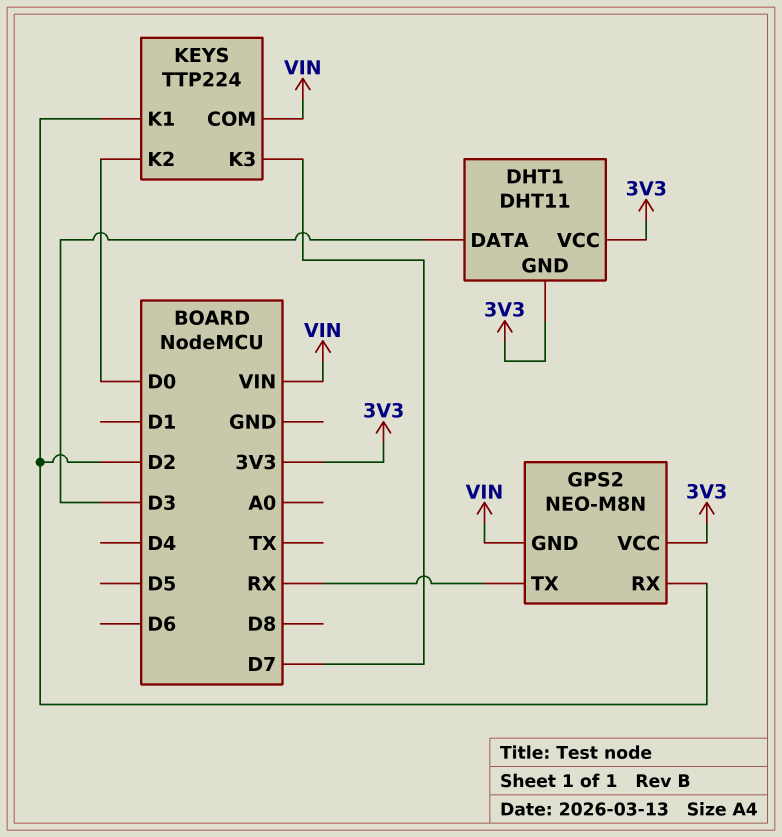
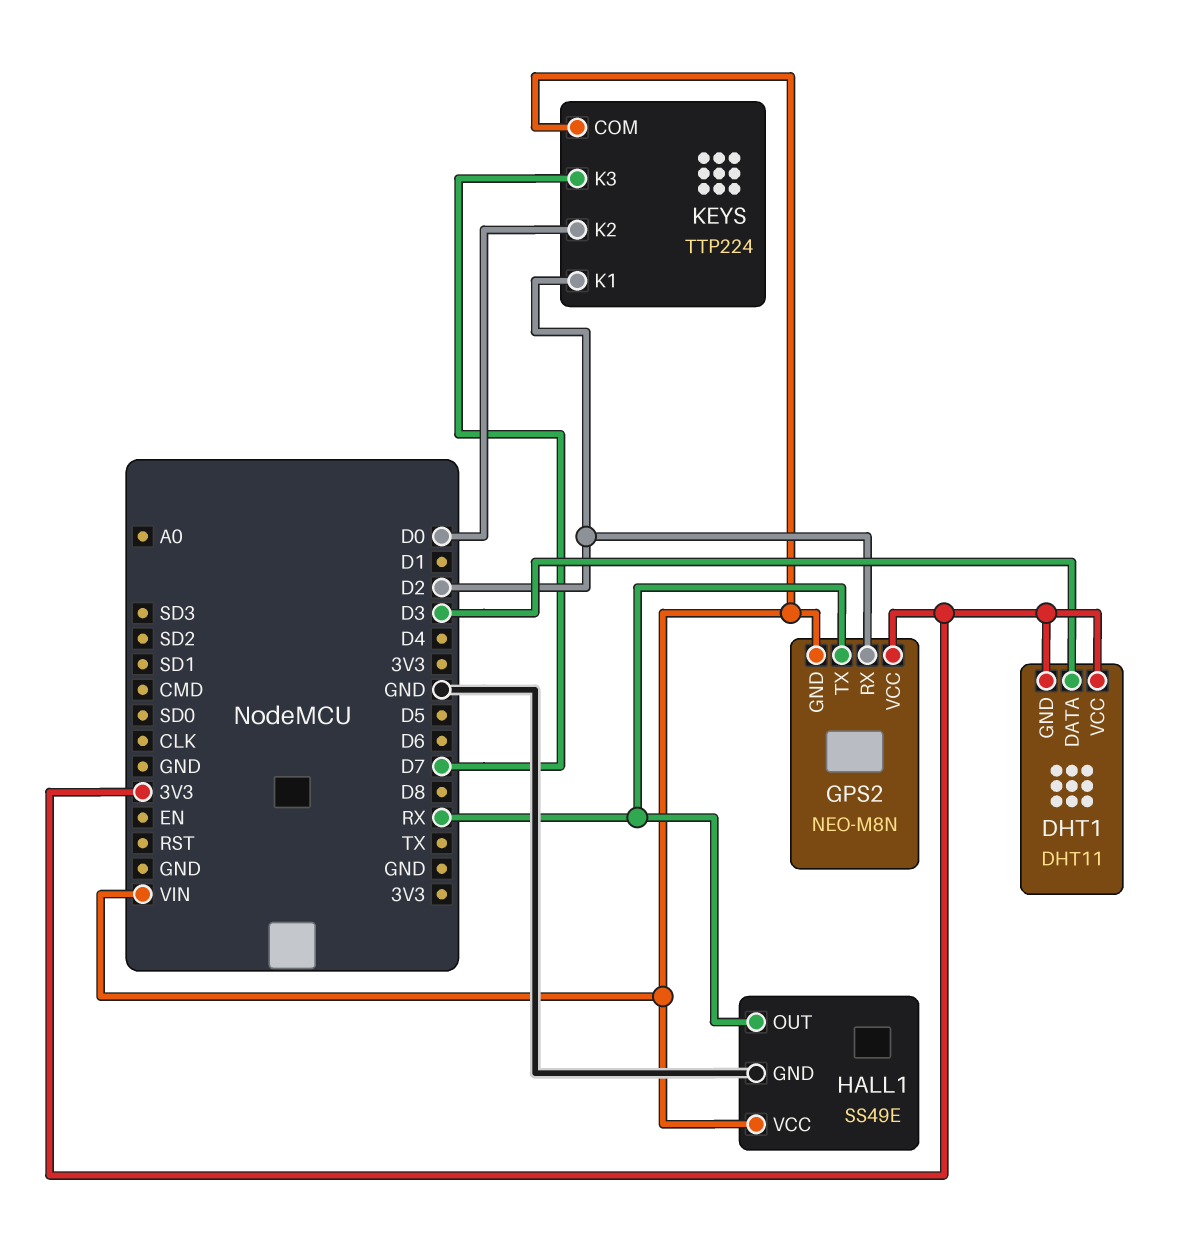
HALL1: none -> SS49E
HALL1 pin GND: none -> GND
HALL1 pin OUT: none -> RX
HALL1 pin VCC: none -> VIN

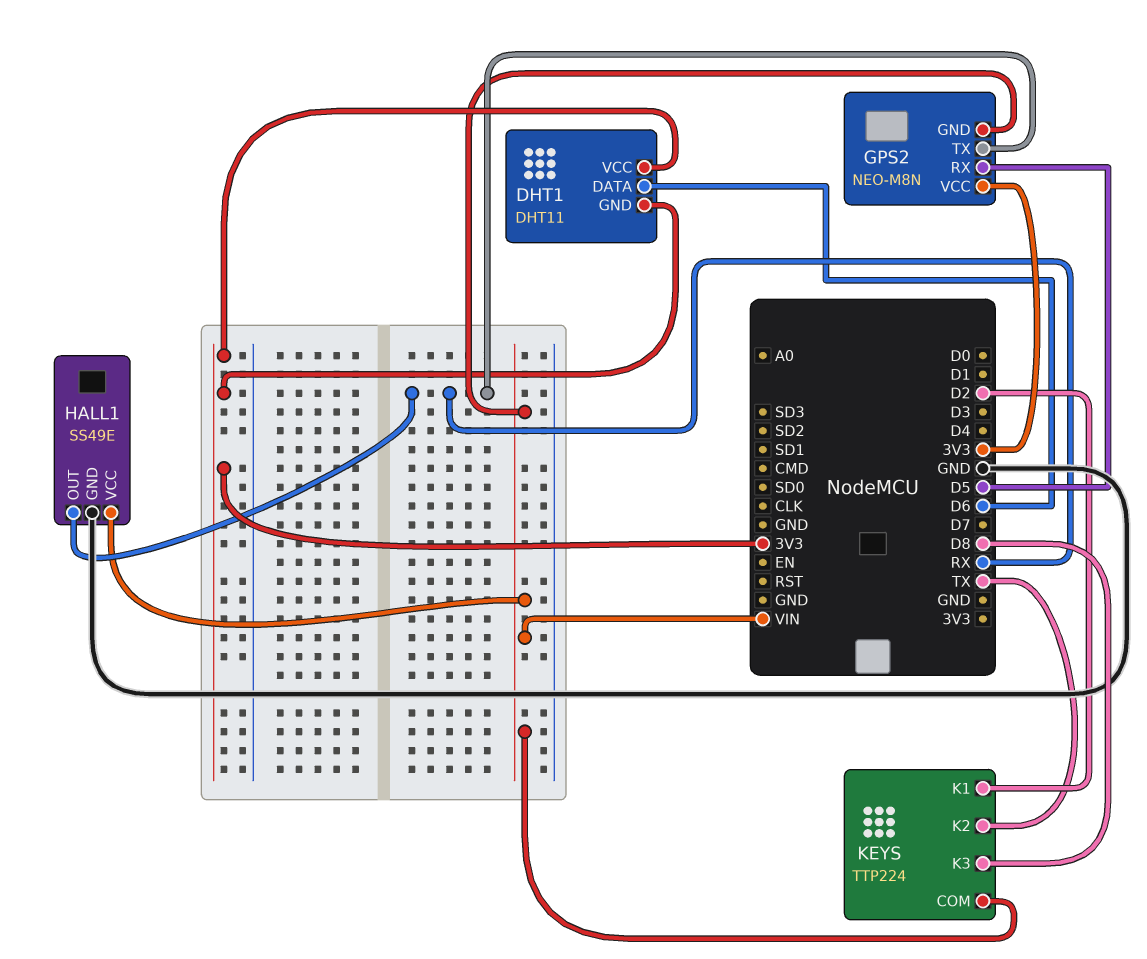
DHT1 pin DATA: D3 -> D6
GPS2 pin RX: D2 -> D5
KEYS pin K2: D0 -> TX
KEYS pin K3: D7 -> D8

